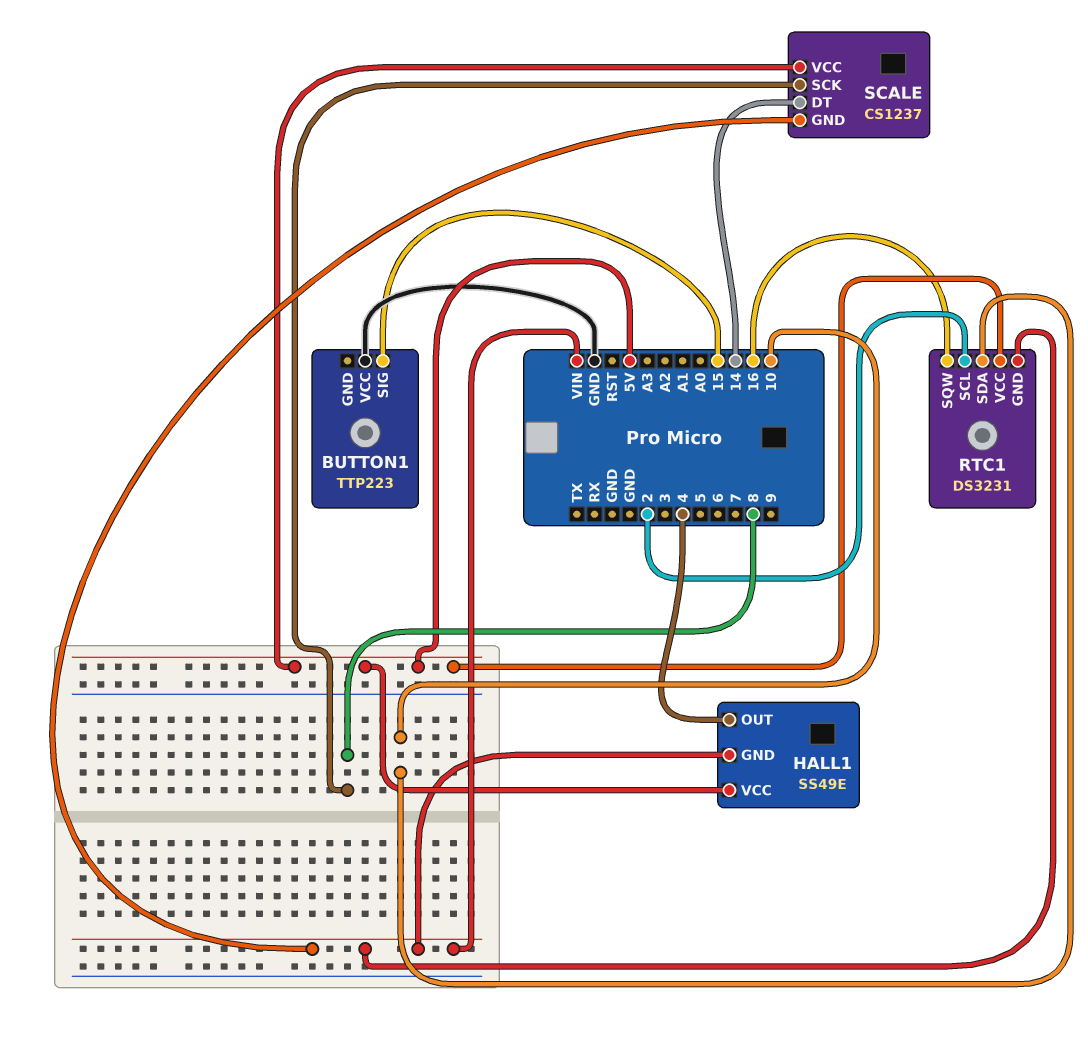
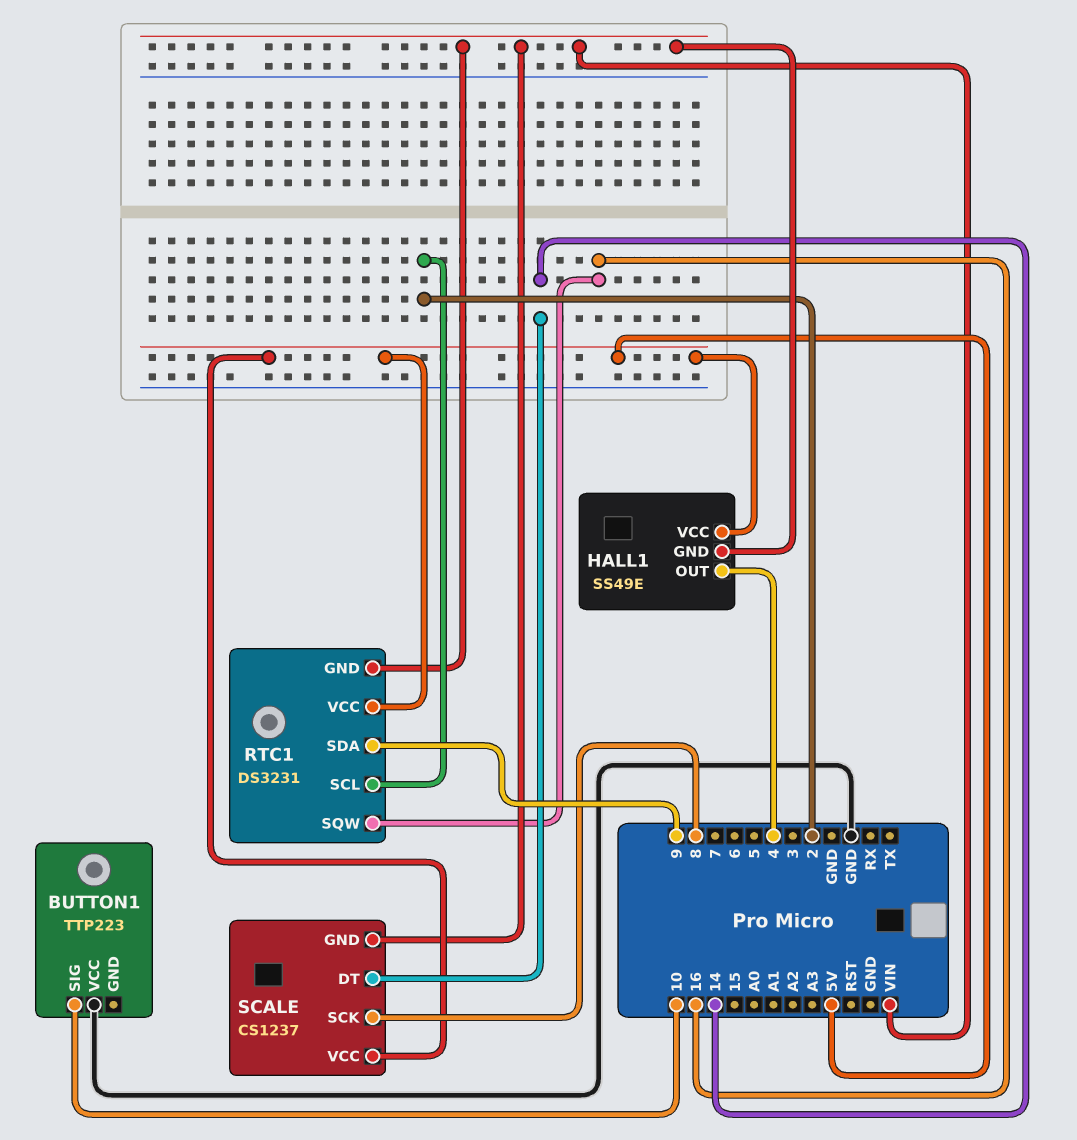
BUTTON1 pin SIG: 15 -> 10
RTC1 pin SDA: 10 -> 9

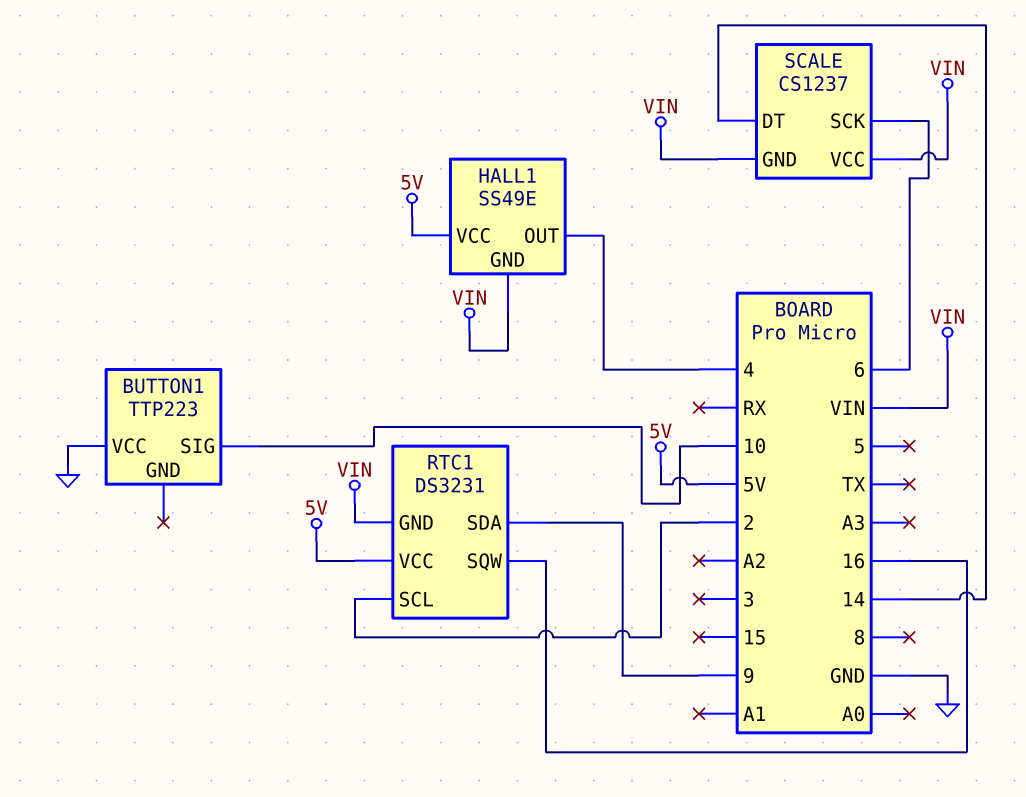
SCALE pin SCK: 8 -> 6
SCALE pin VCC: 5V -> VIN

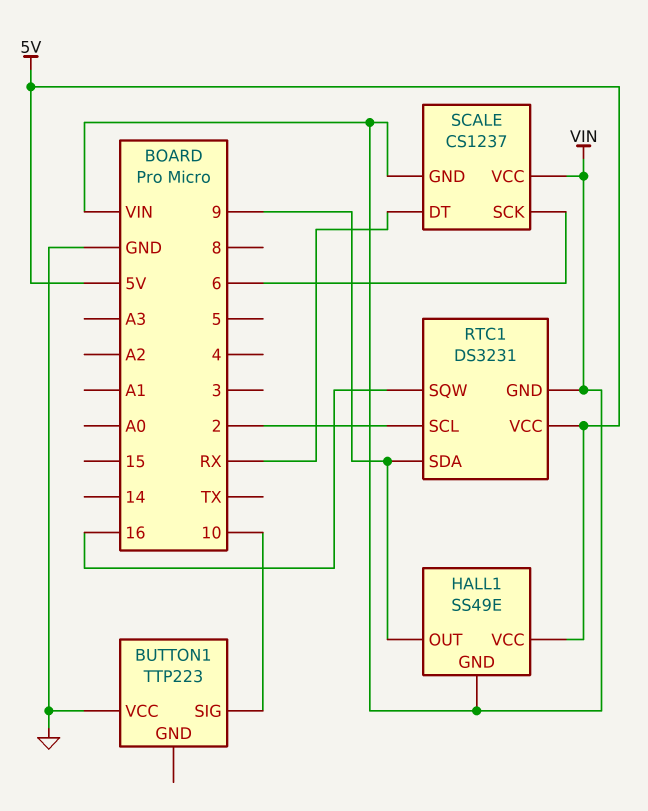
HALL1 pin OUT: 4 -> 9
SCALE pin DT: 14 -> RX

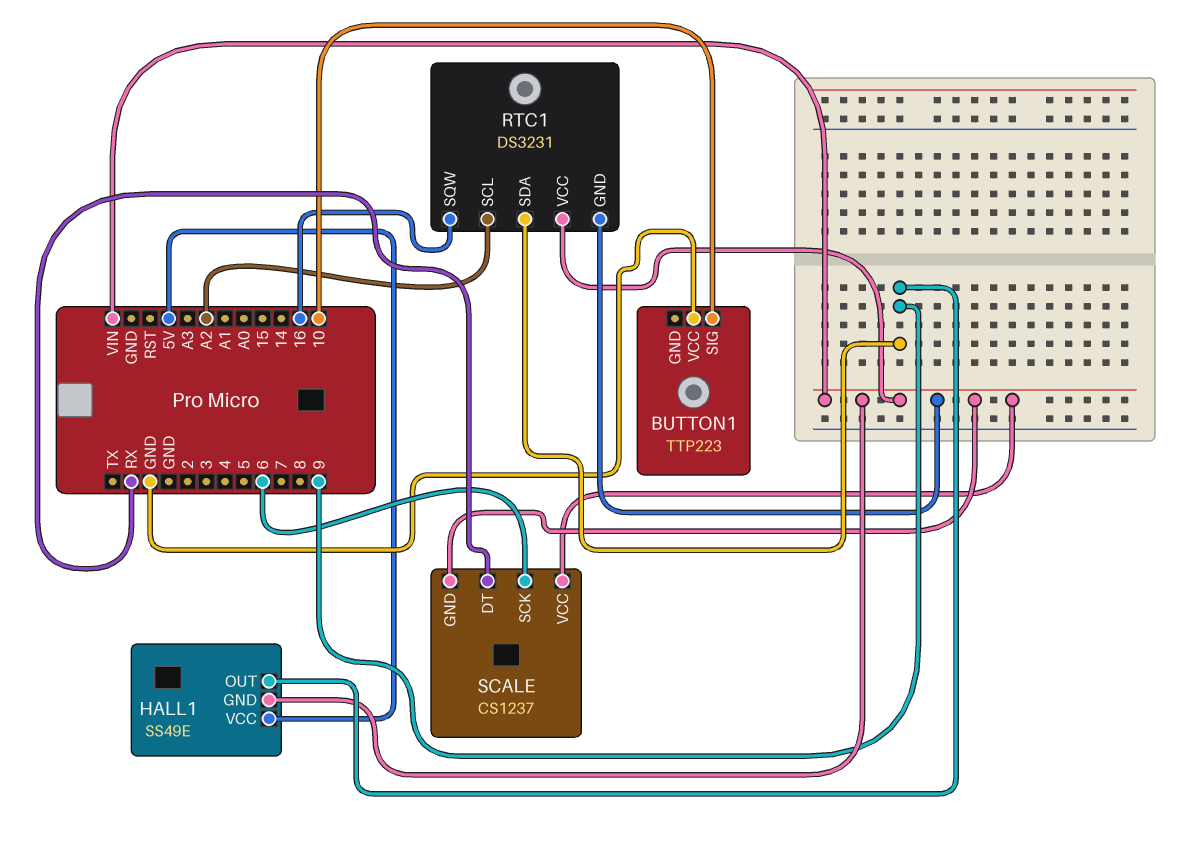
RTC1 pin SCL: 2 -> A2
RTC1 pin VCC: 5V -> VIN

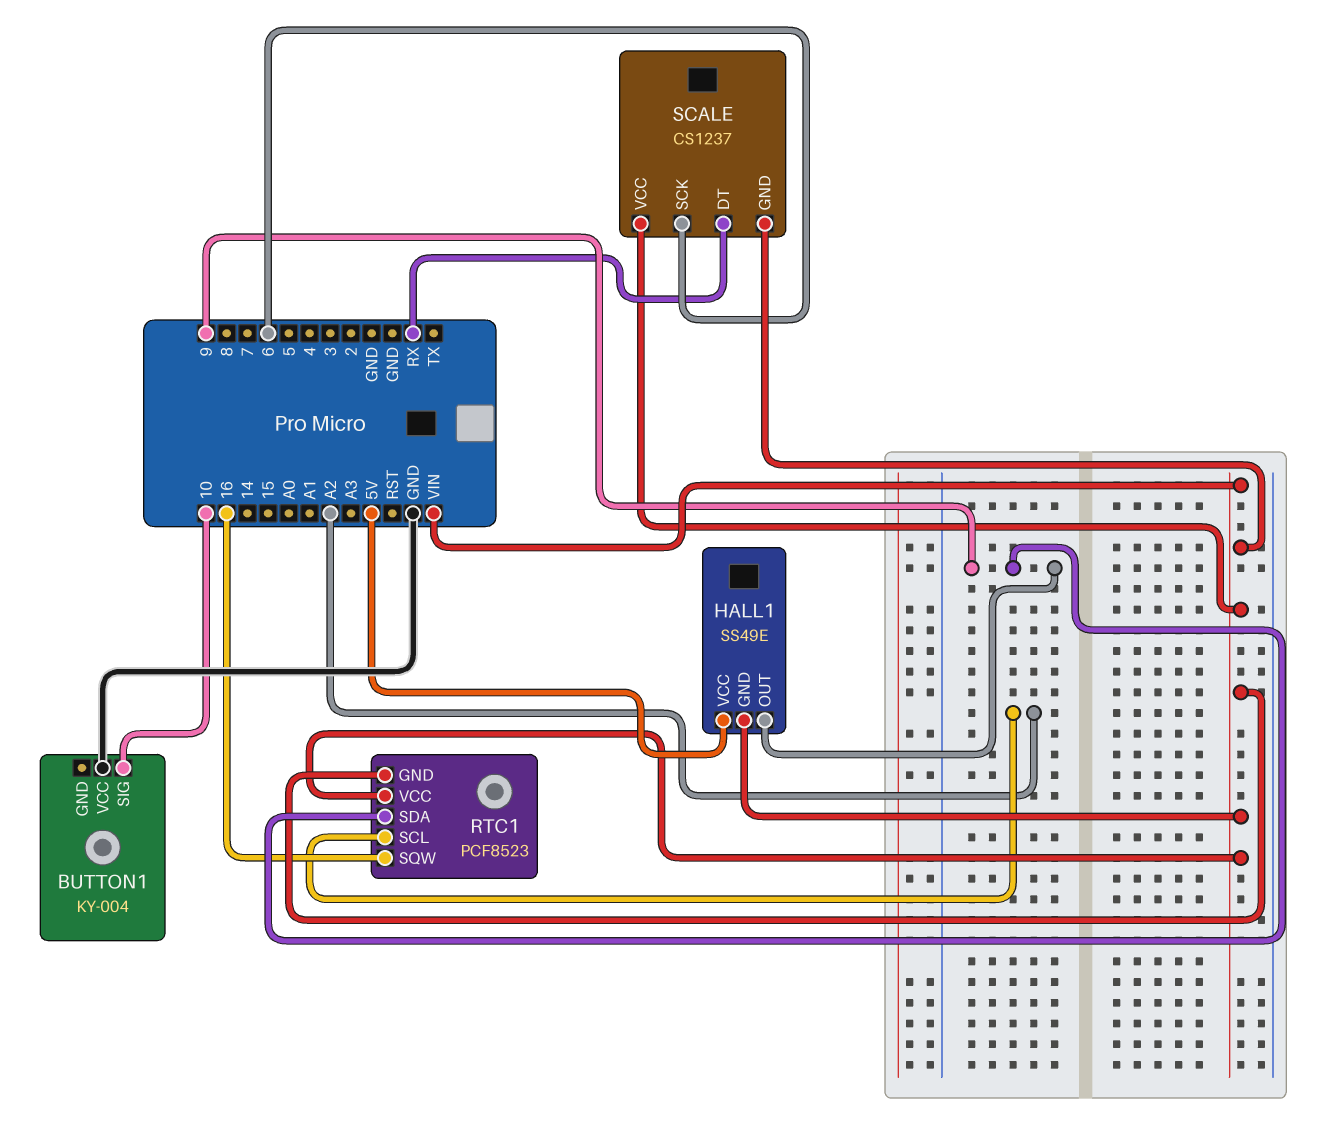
BUTTON1: TTP223 -> KY-004
RTC1: DS3231 -> PCF8523

